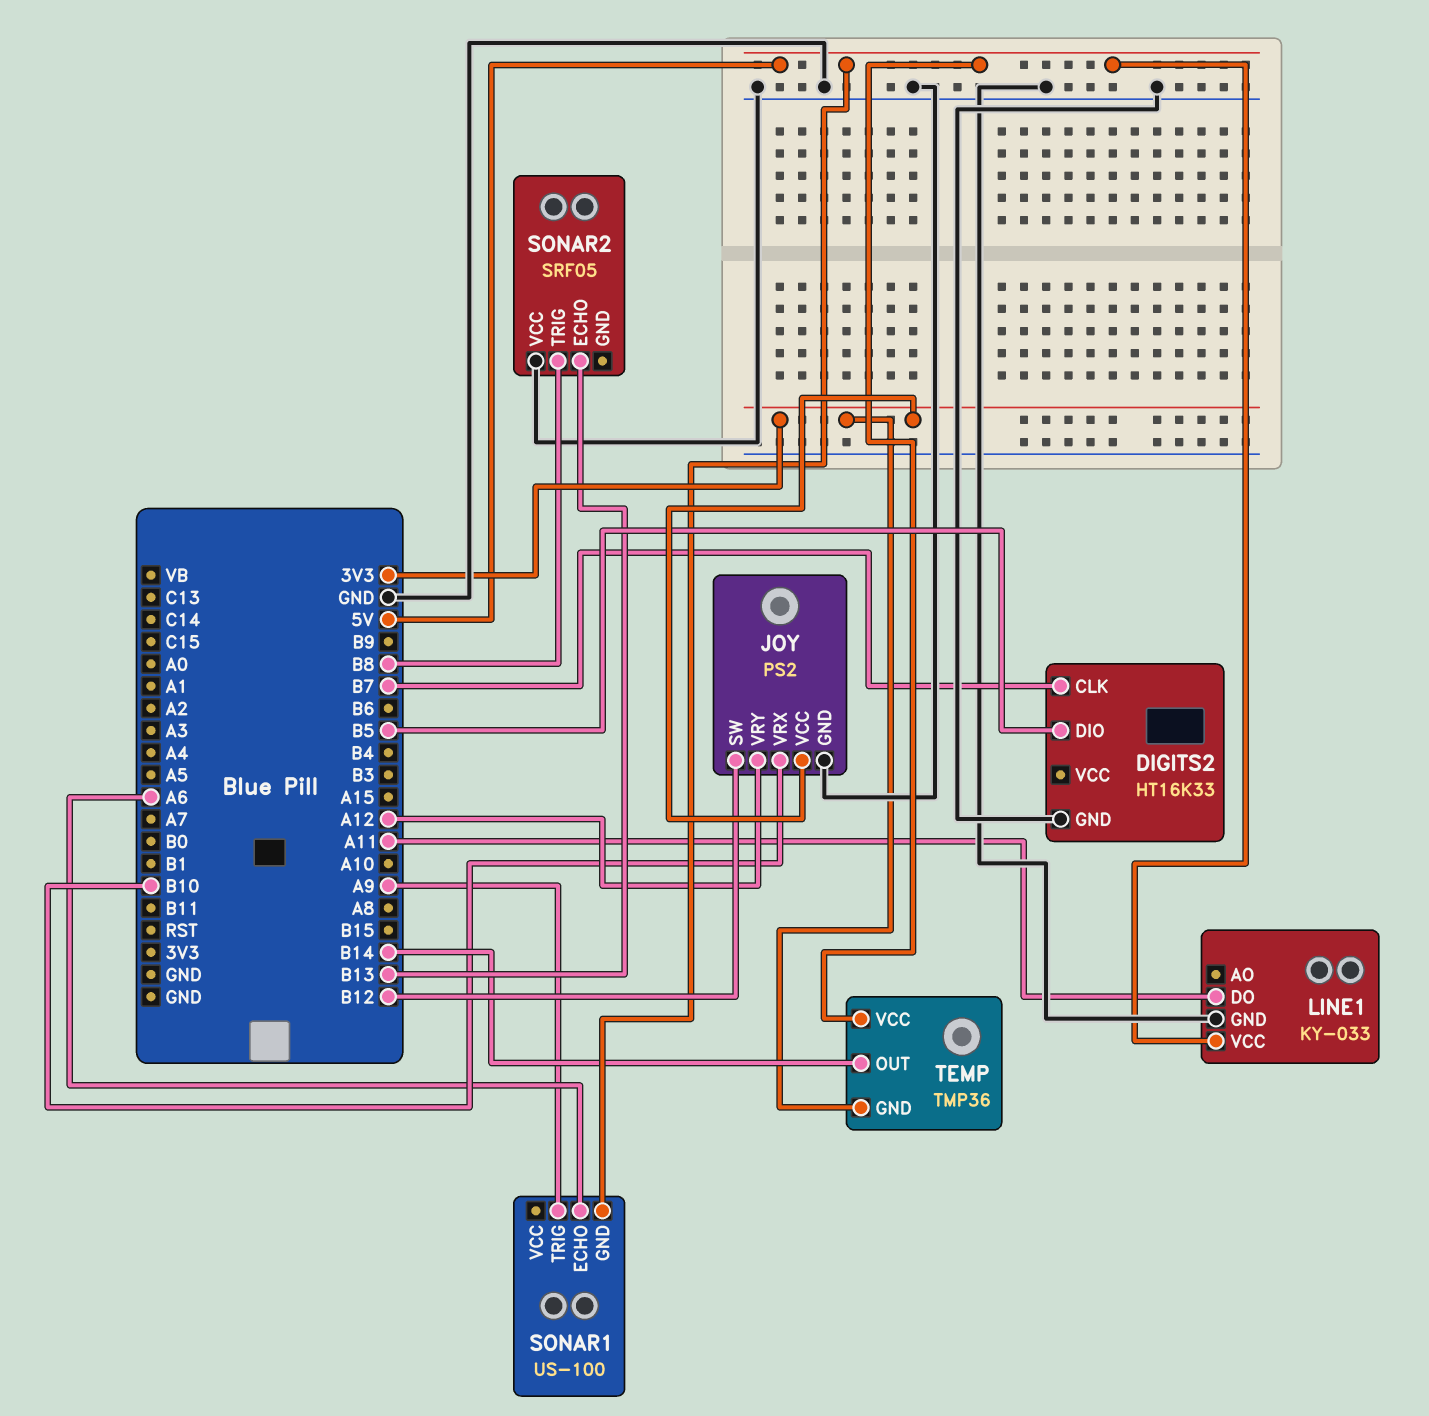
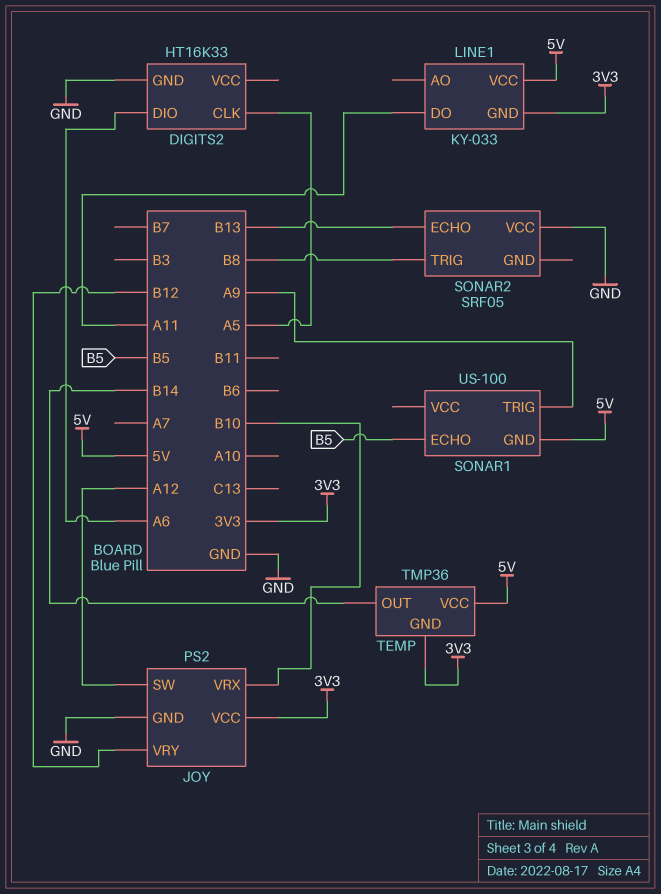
DIGITS2 pin CLK: B7 -> A5
DIGITS2 pin DIO: B5 -> A6
JOY pin SW: B12 -> A12
JOY pin VRY: A12 -> B12
LINE1 pin GND: GND -> 3V3
SONAR1 pin ECHO: A6 -> B5

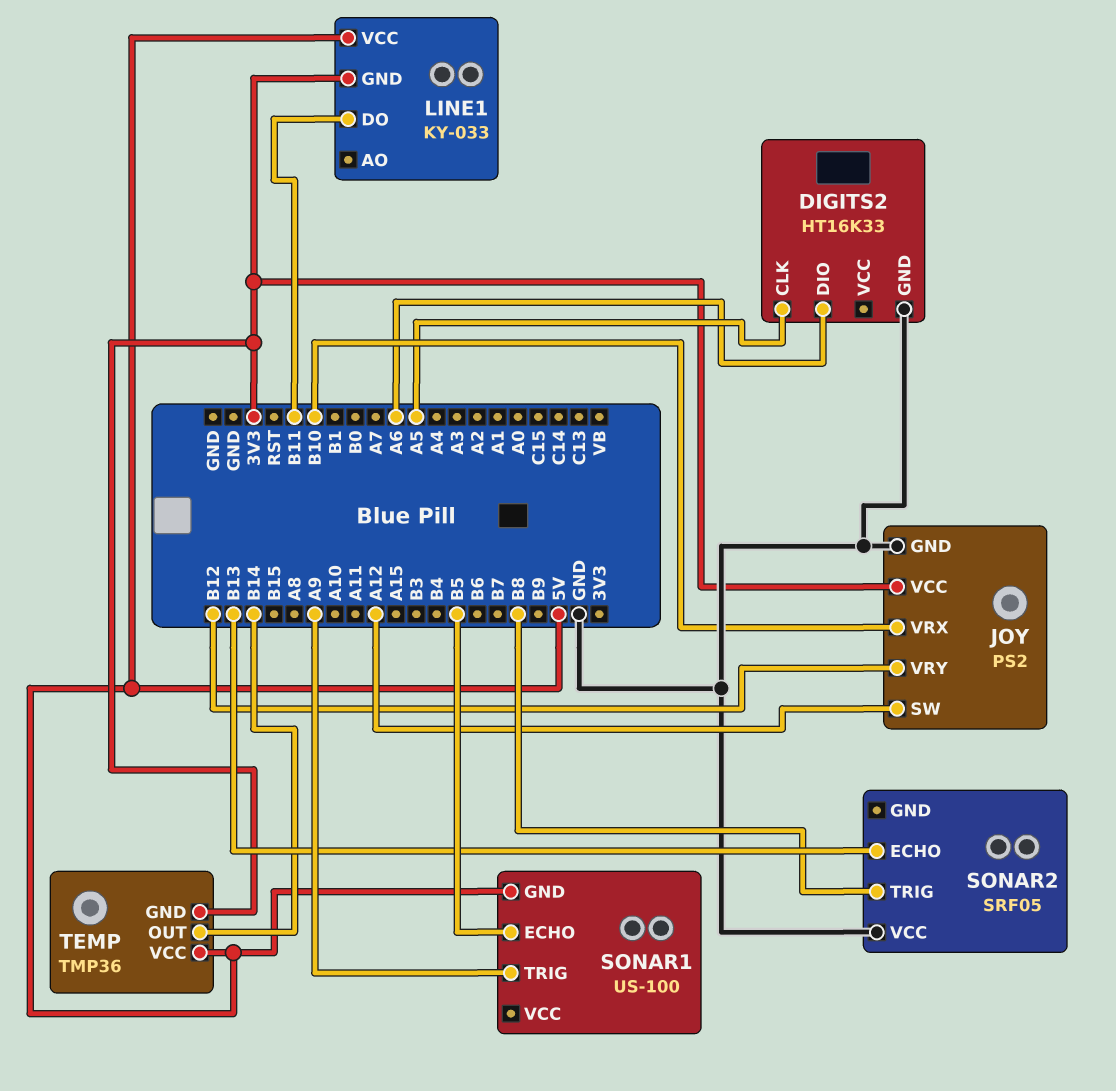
LINE1 pin DO: A11 -> B11

